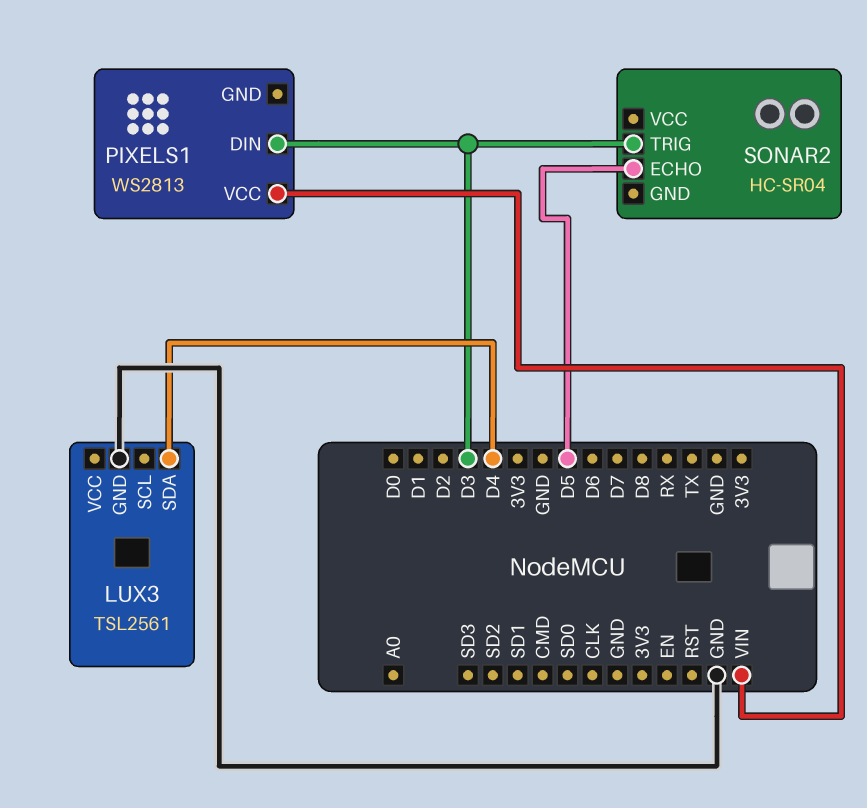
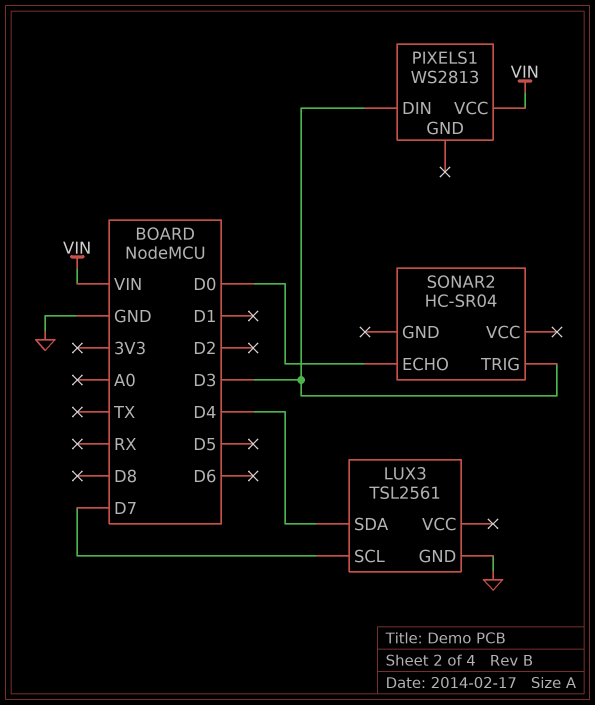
LUX3 pin SCL: none -> D7
SONAR2 pin ECHO: D5 -> D0

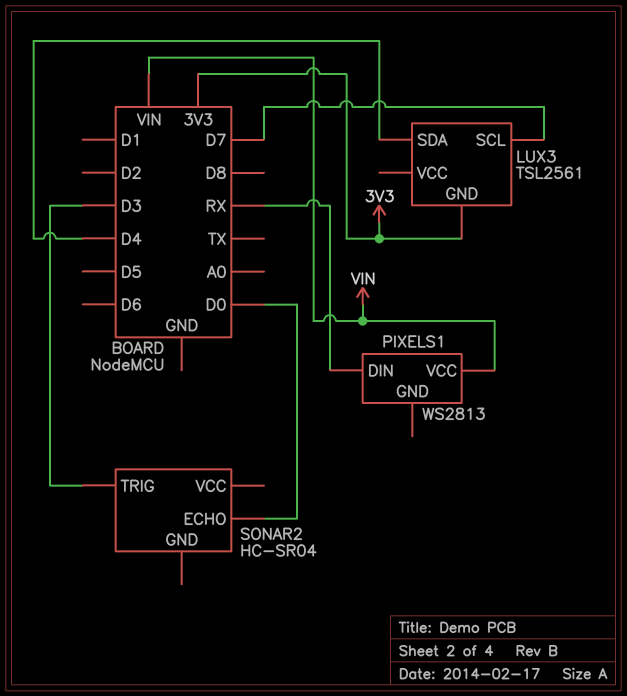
LUX3 pin GND: GND -> 3V3
PIXELS1 pin DIN: D3 -> RX

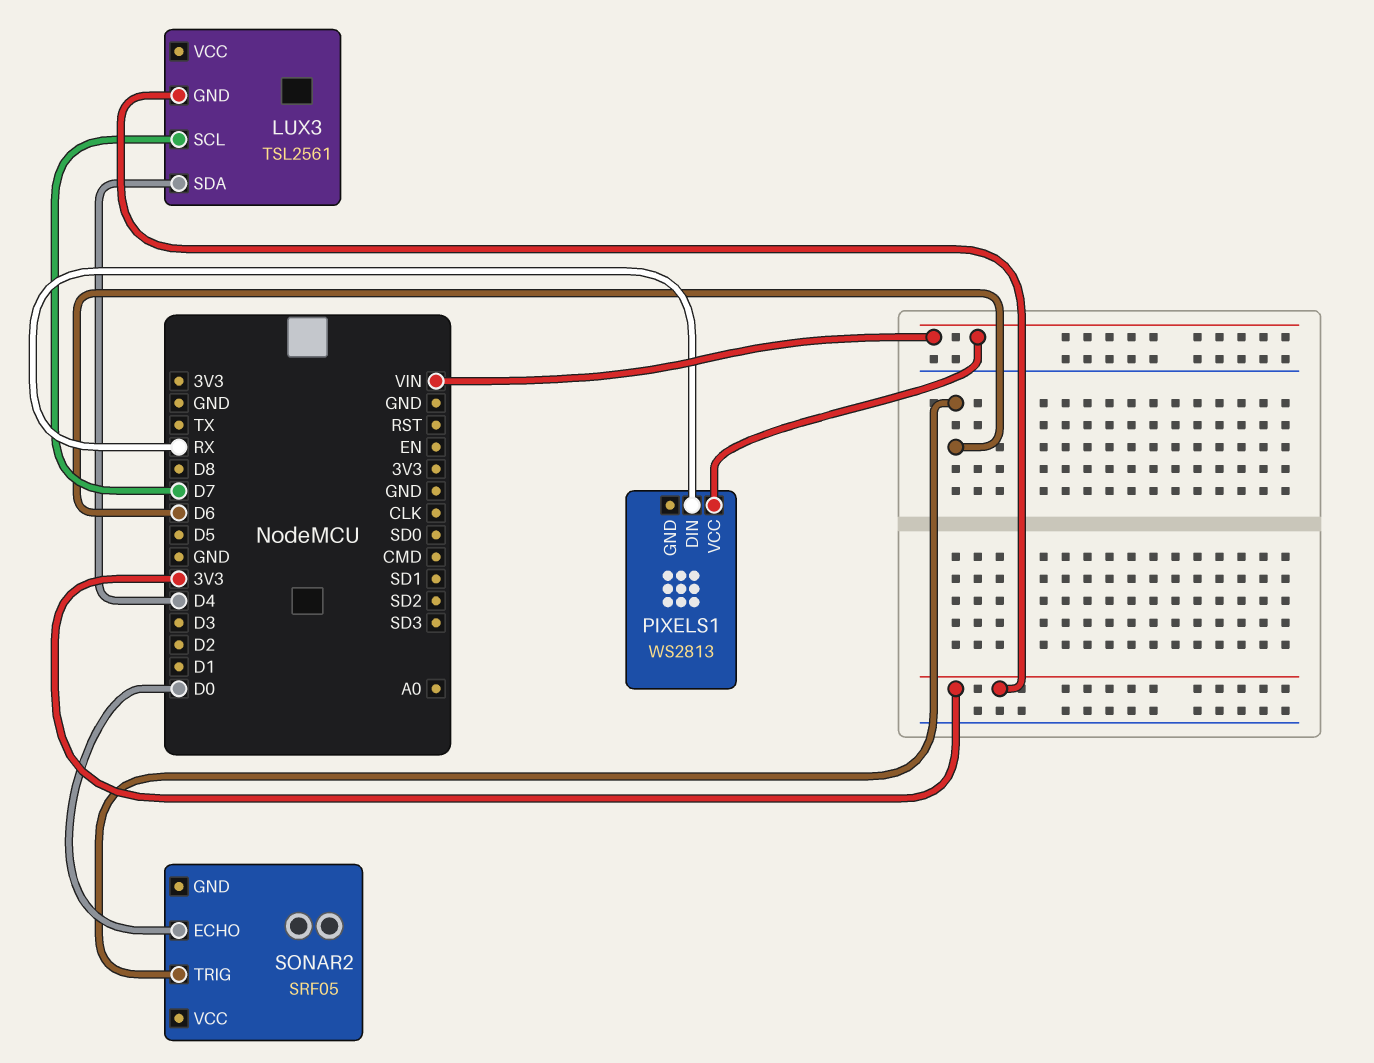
SONAR2: HC-SR04 -> SRF05
SONAR2 pin TRIG: D3 -> D6

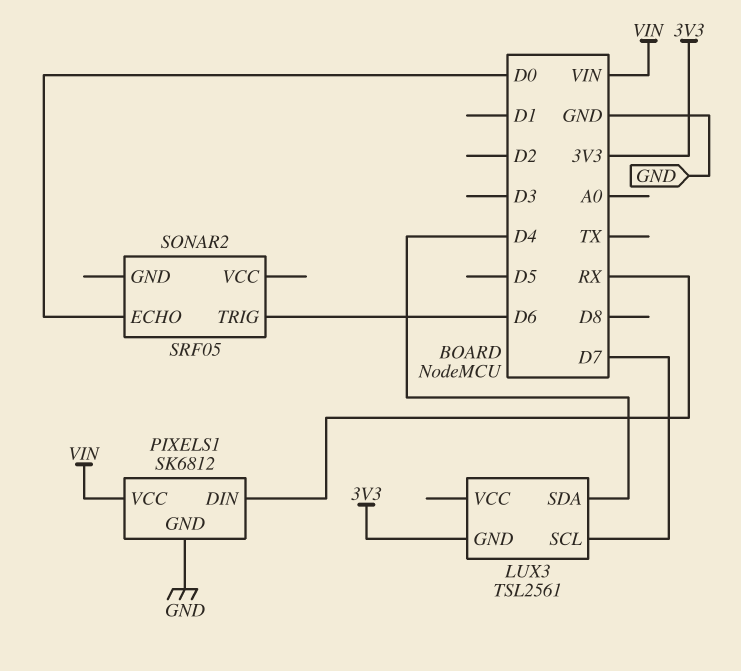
PIXELS1: WS2813 -> SK6812
PIXELS1 pin GND: none -> GND

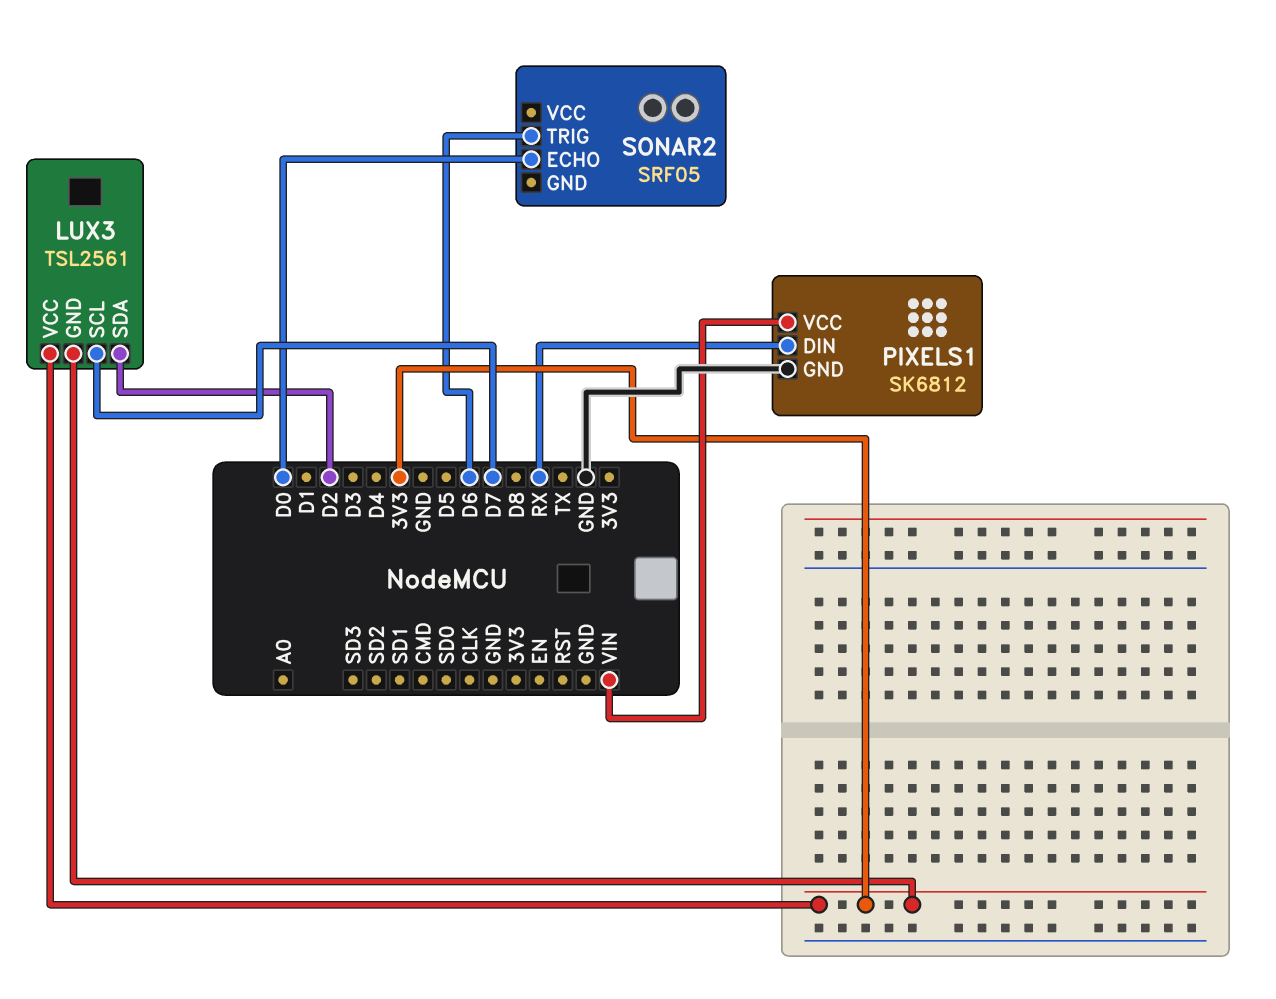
LUX3 pin SDA: D4 -> D2
LUX3 pin VCC: none -> 3V3

